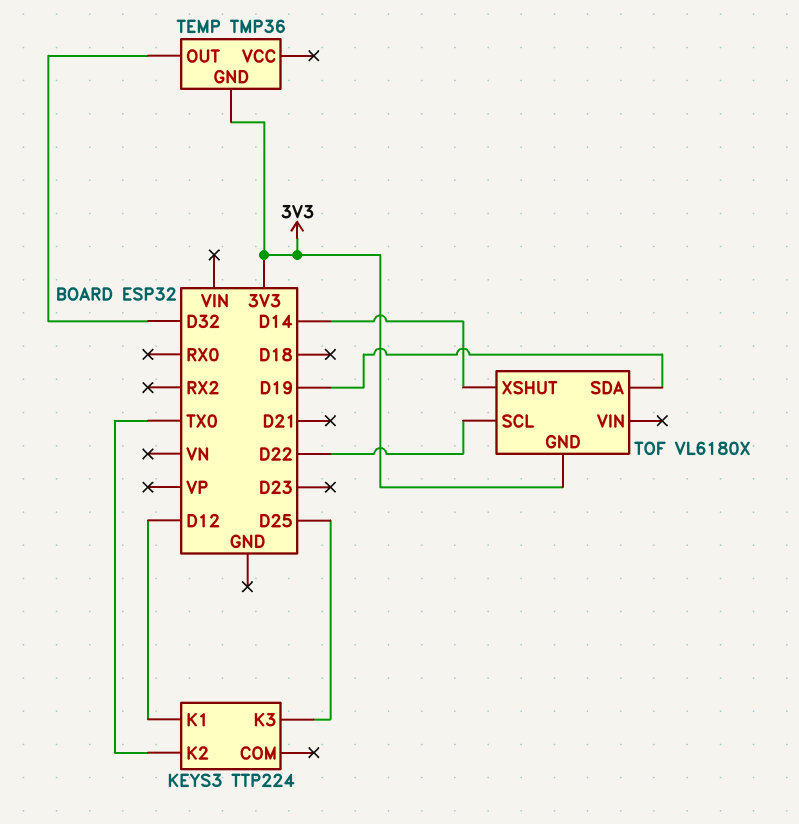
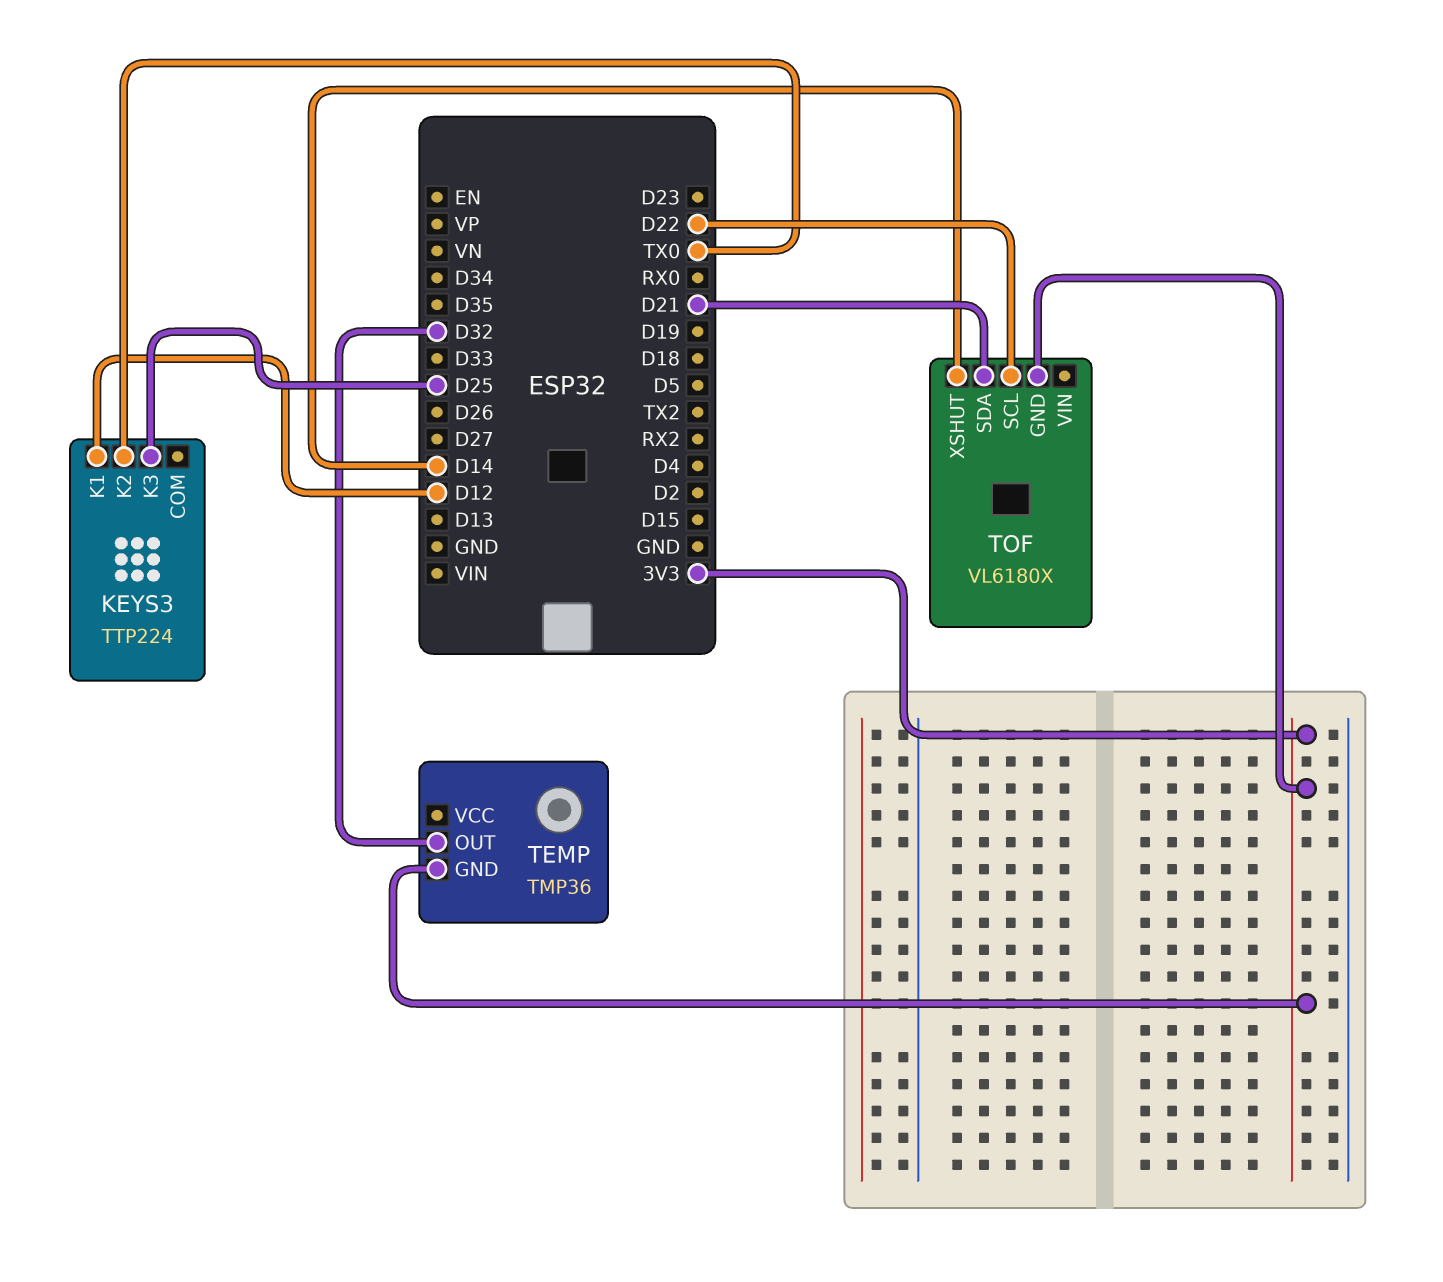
TOF pin SDA: D19 -> D21

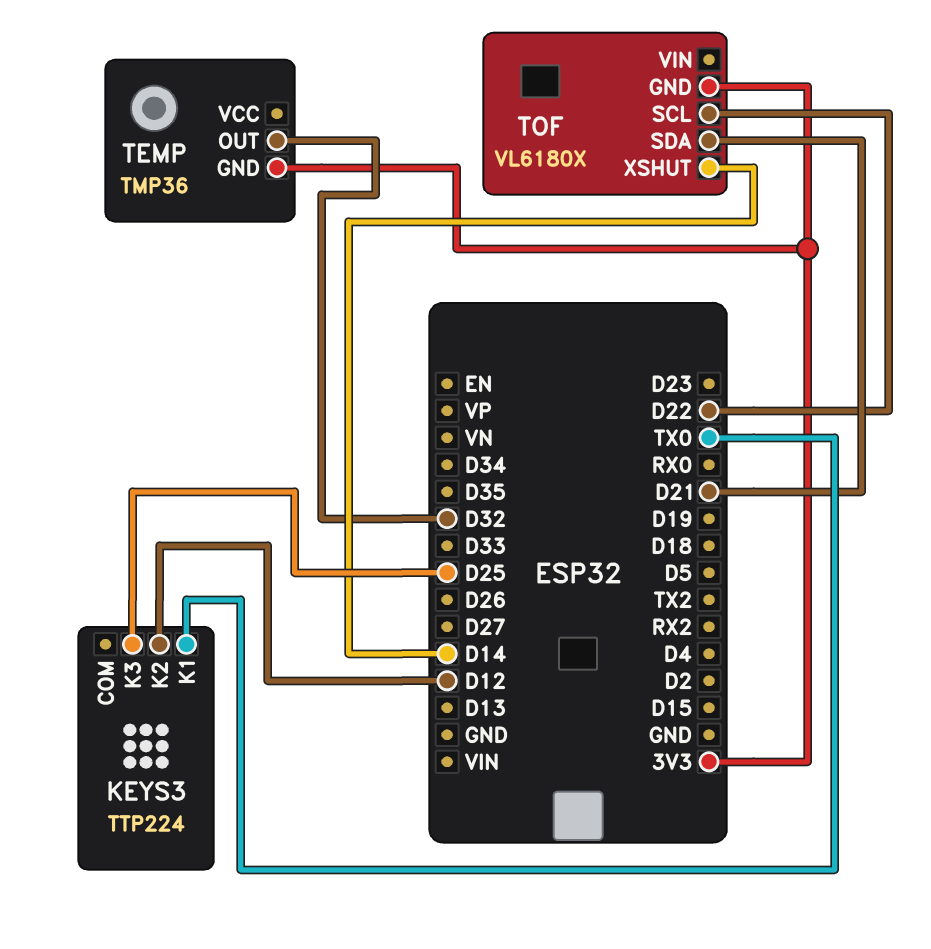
KEYS3 pin K1: D12 -> TX0
KEYS3 pin K2: TX0 -> D12

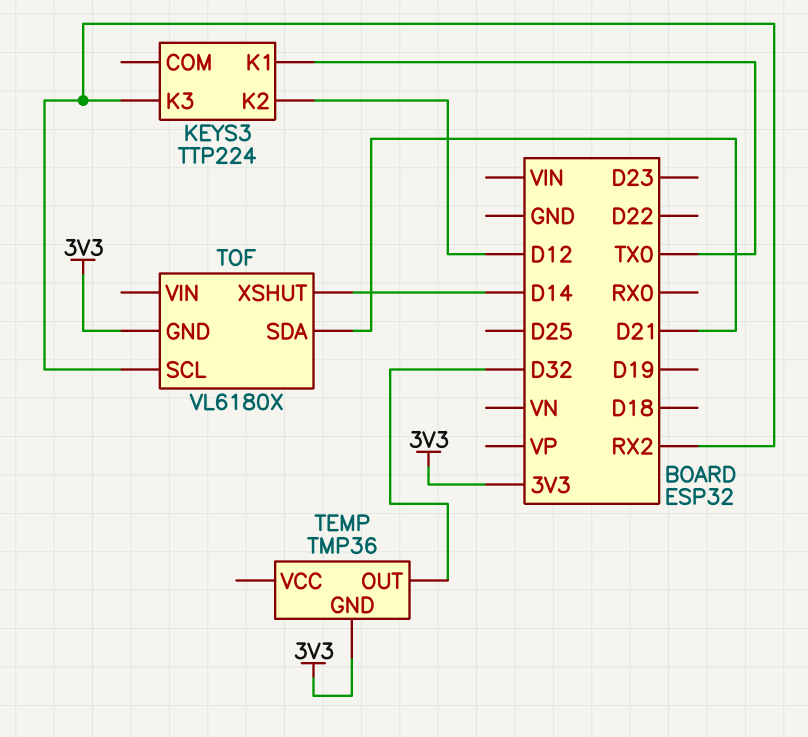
KEYS3 pin K3: D25 -> RX2
TOF pin SCL: D22 -> RX2

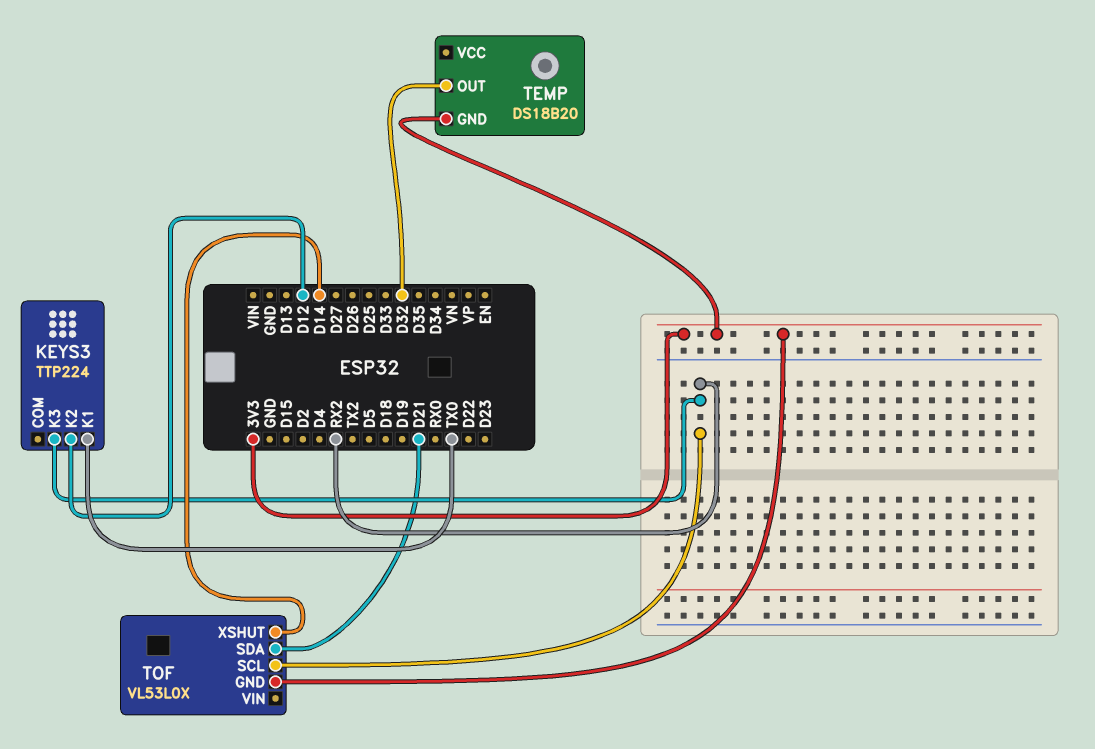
TEMP: TMP36 -> DS18B20
TOF: VL6180X -> VL53L0X

